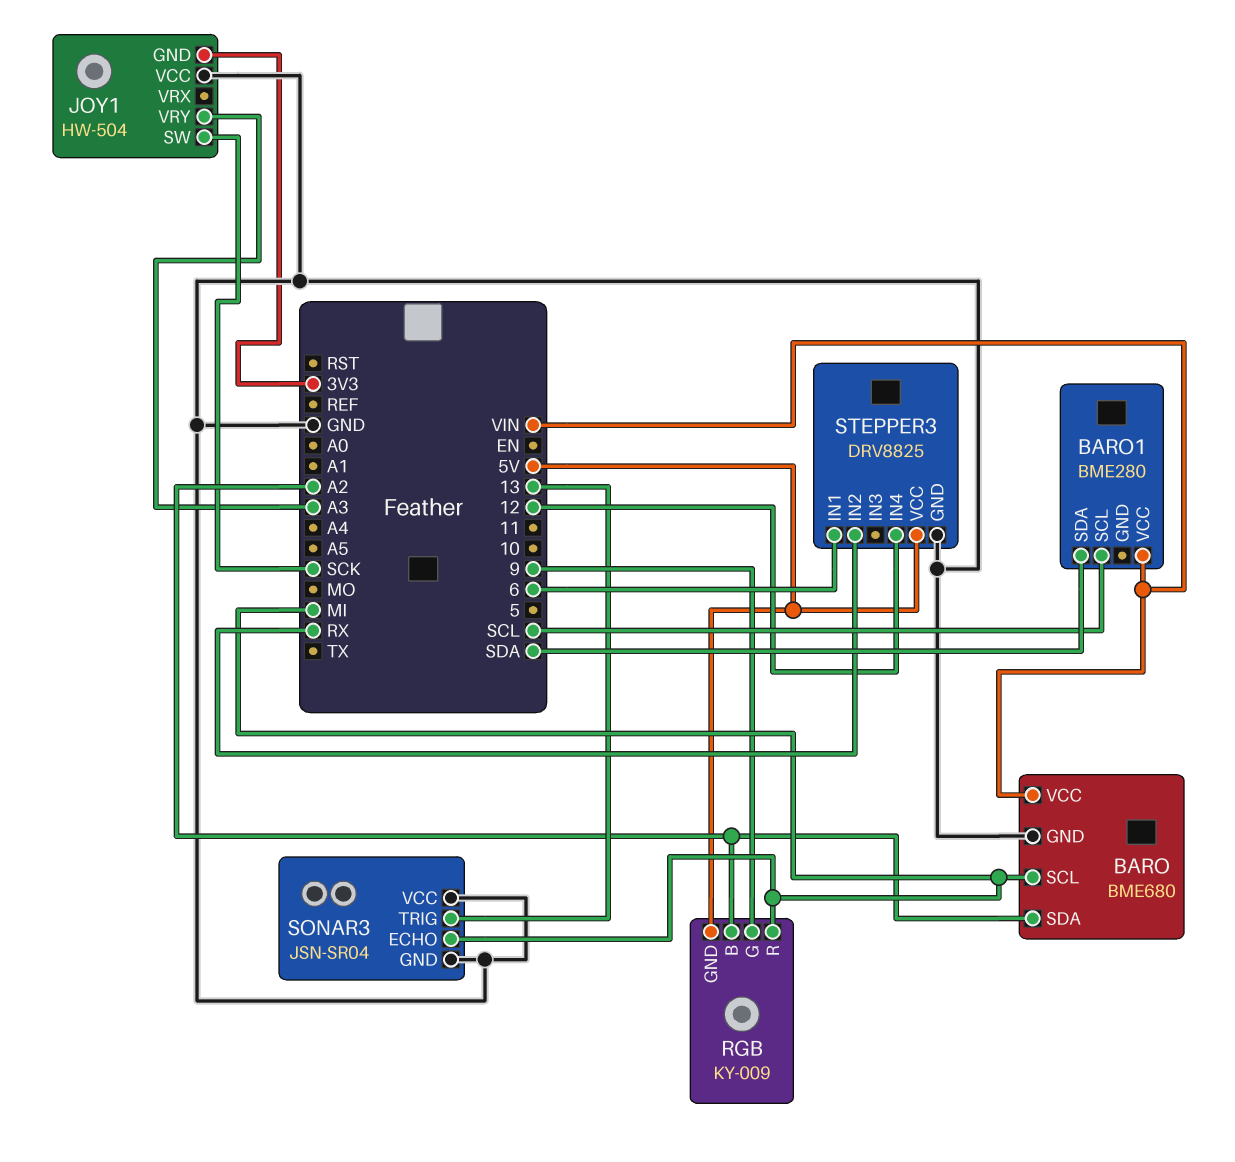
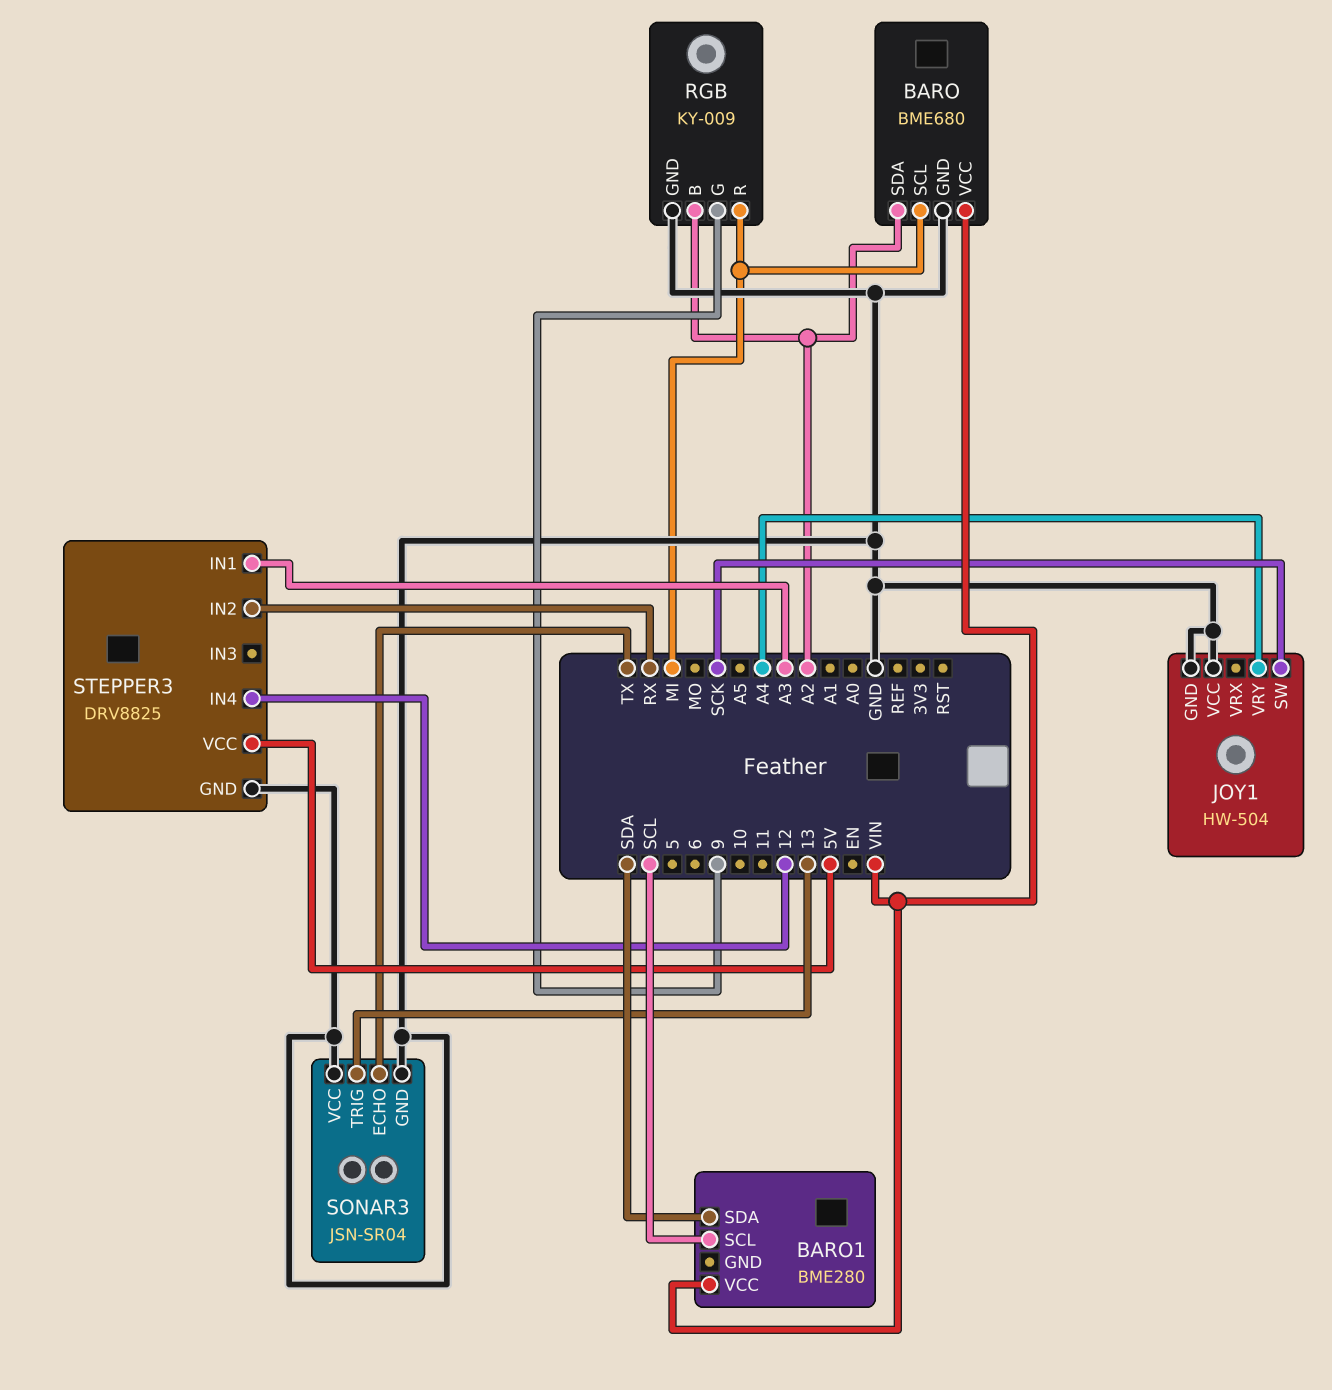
JOY1 pin GND: 3V3 -> GND
JOY1 pin VRY: A3 -> A4
RGB pin GND: 5V -> GND
SONAR3 pin ECHO: MI -> TX
STEPPER3 pin IN1: 6 -> A3

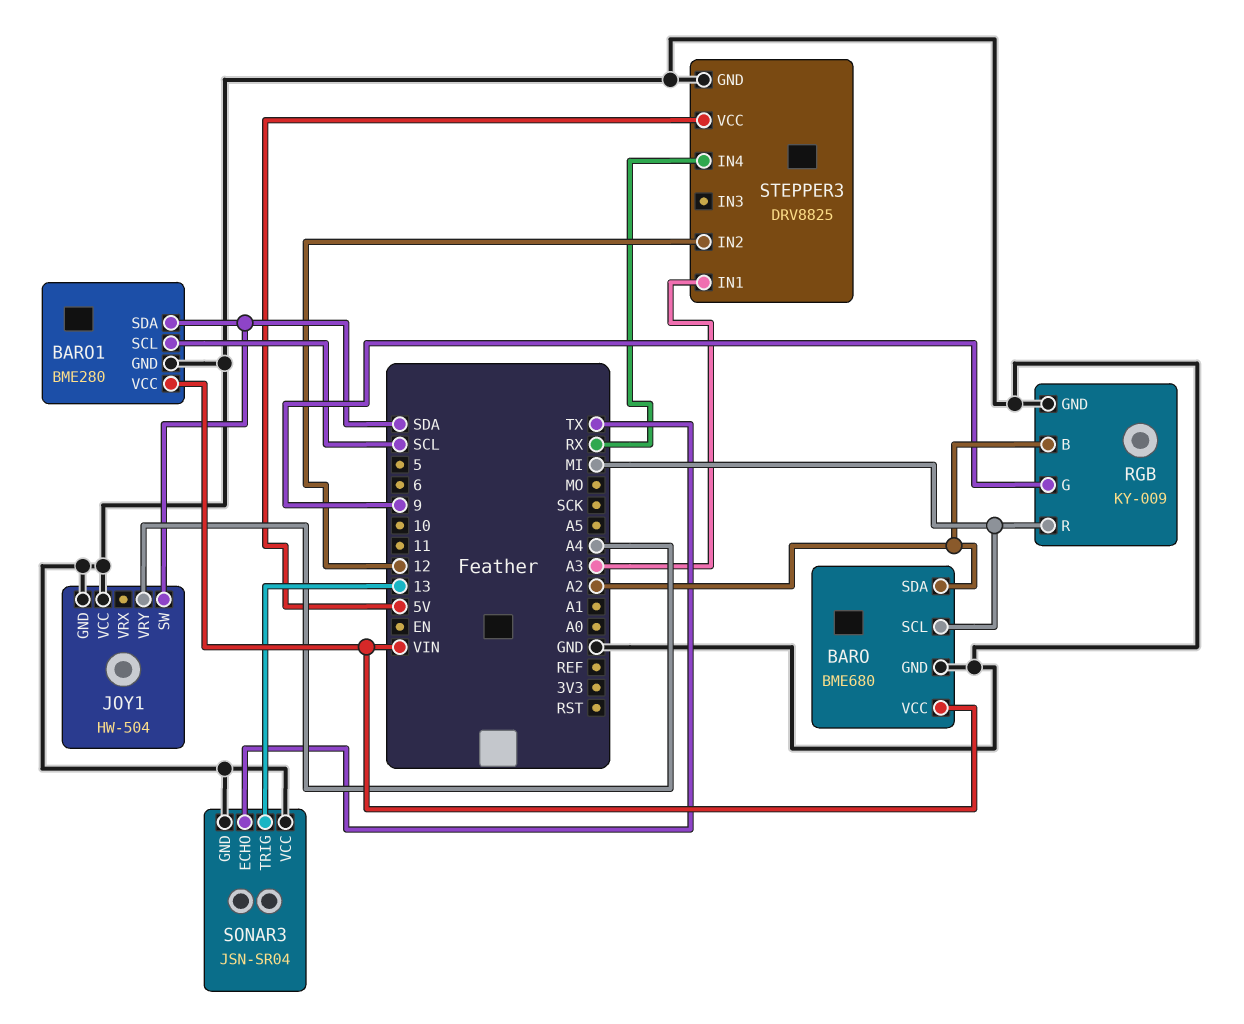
BARO1 pin GND: none -> GND
JOY1 pin SW: SCK -> SDA
STEPPER3 pin IN2: RX -> 12
STEPPER3 pin IN4: 12 -> RX

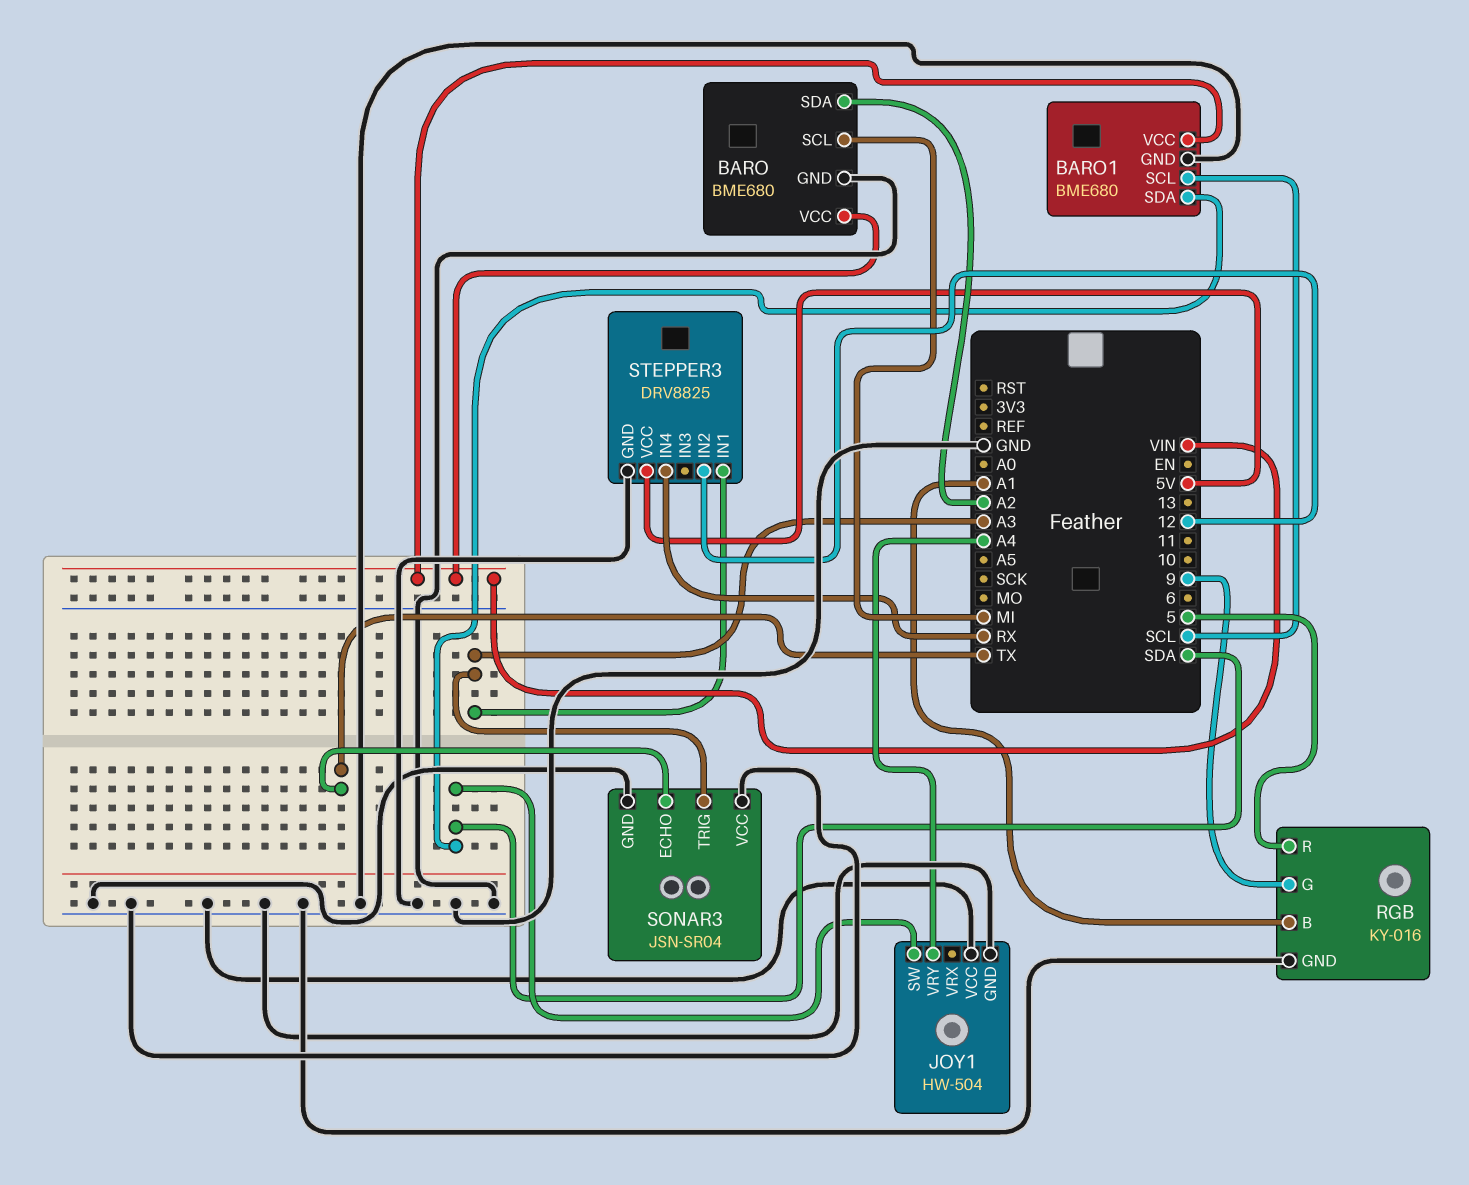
BARO1: BME280 -> BME680
RGB: KY-009 -> KY-016
RGB pin B: A2 -> A1
RGB pin R: MI -> 5
SONAR3 pin TRIG: 13 -> A3

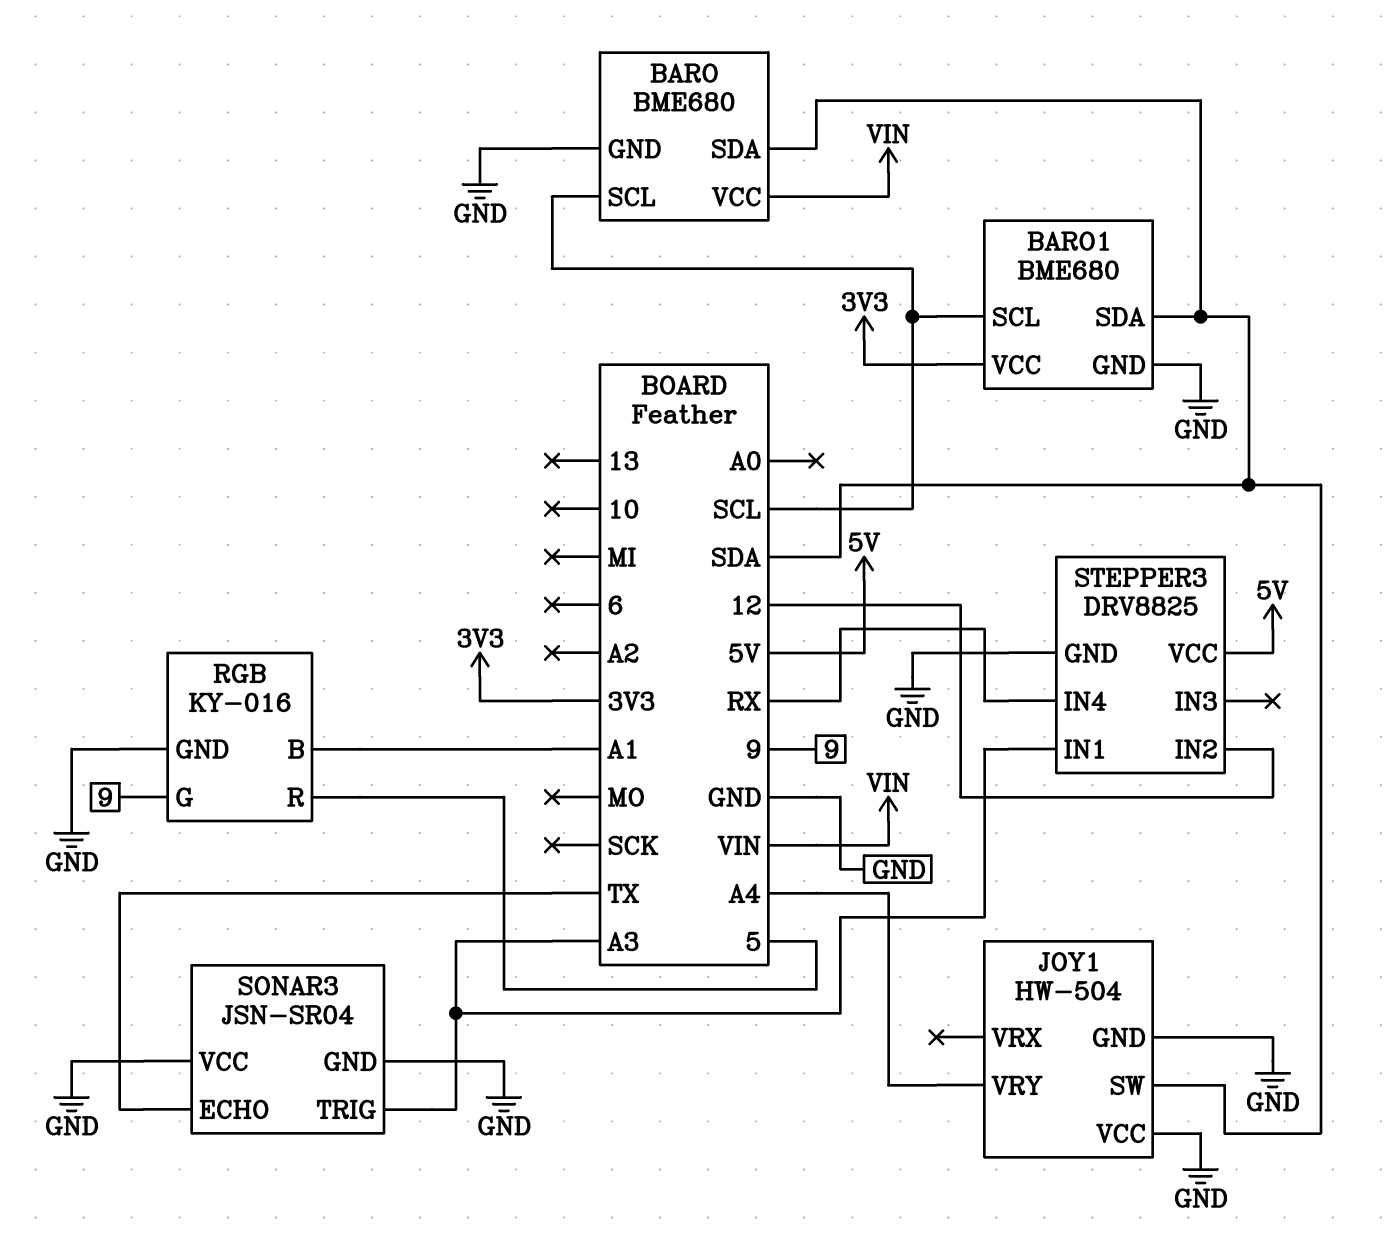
BARO pin SCL: MI -> SCL
BARO pin SDA: A2 -> SDA
BARO1 pin VCC: VIN -> 3V3

